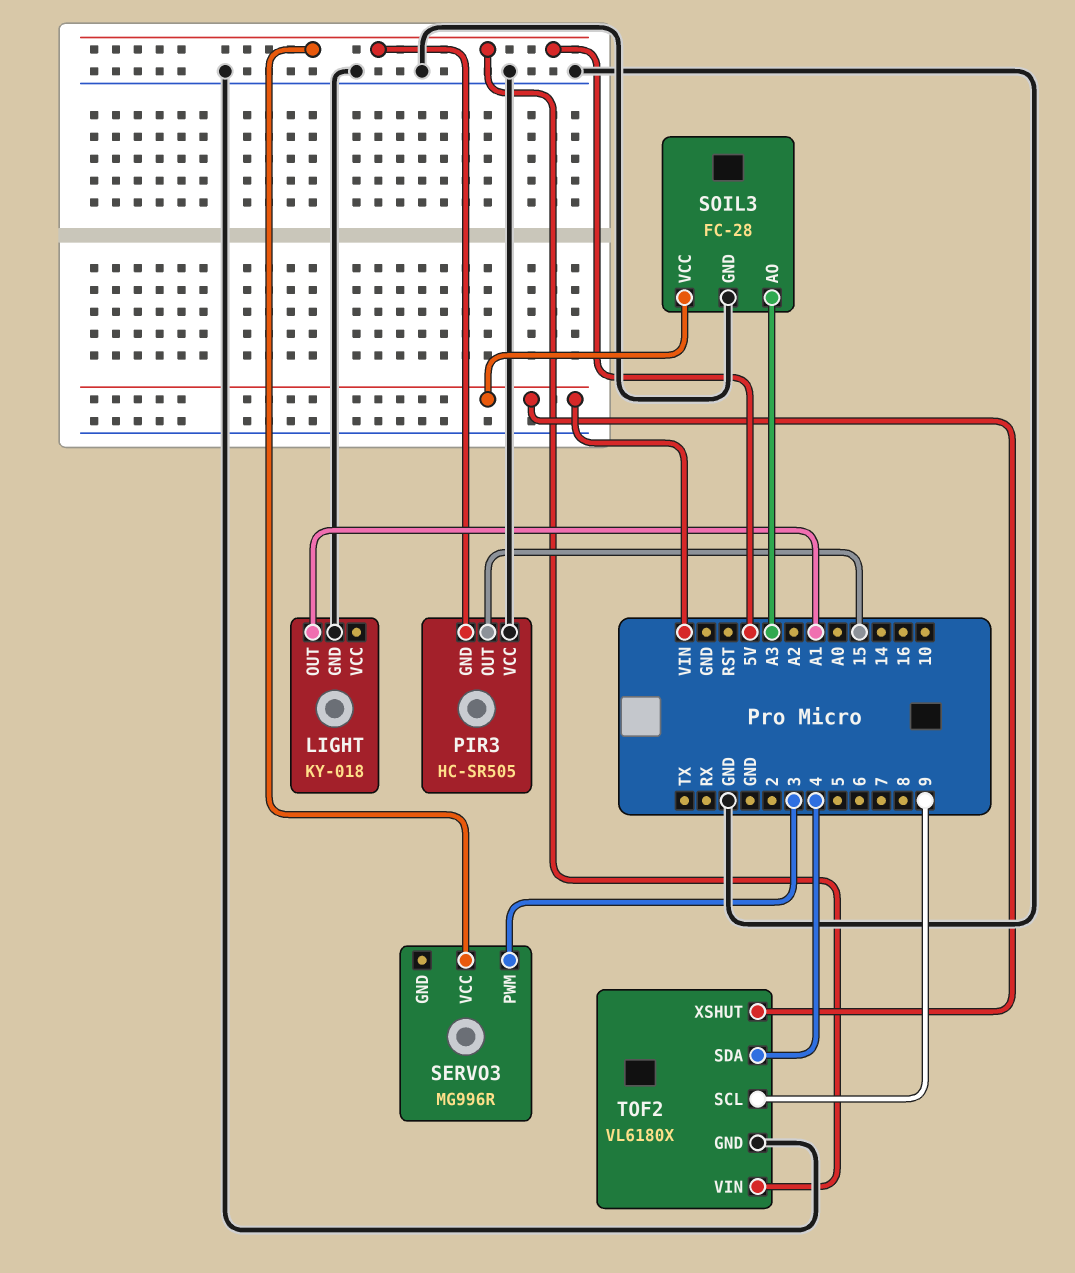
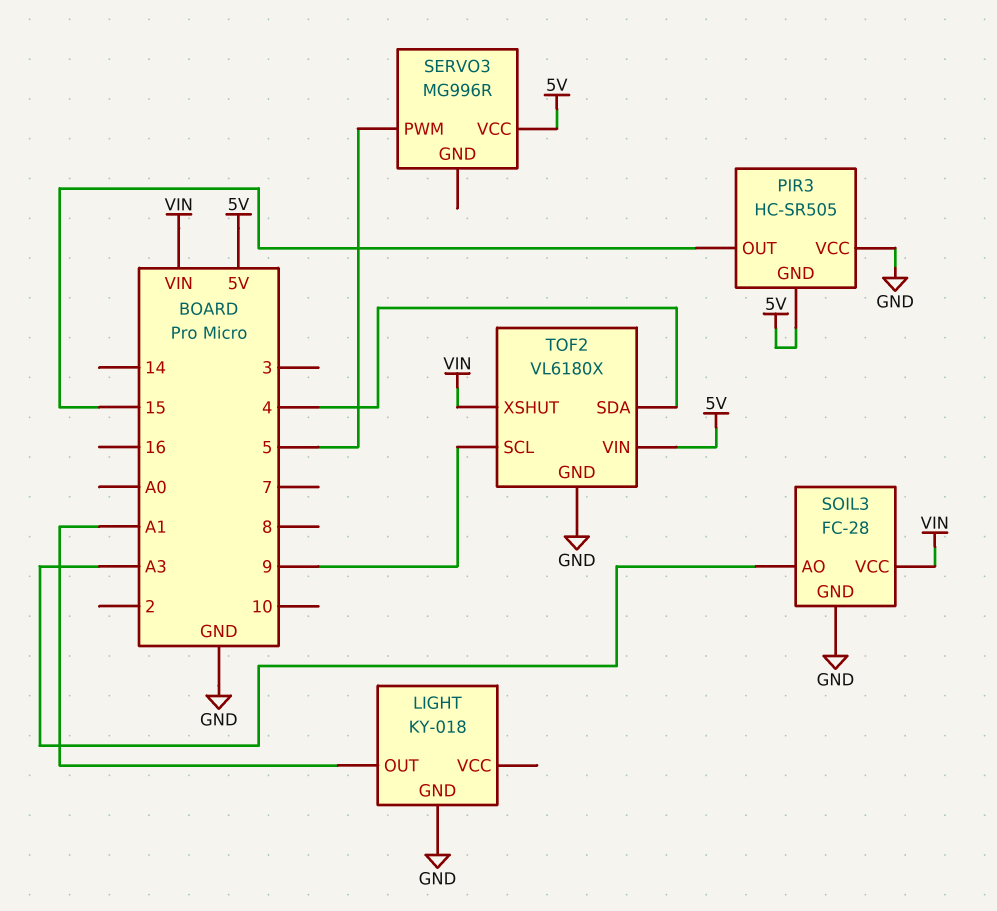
SERVO3 pin PWM: 3 -> 5

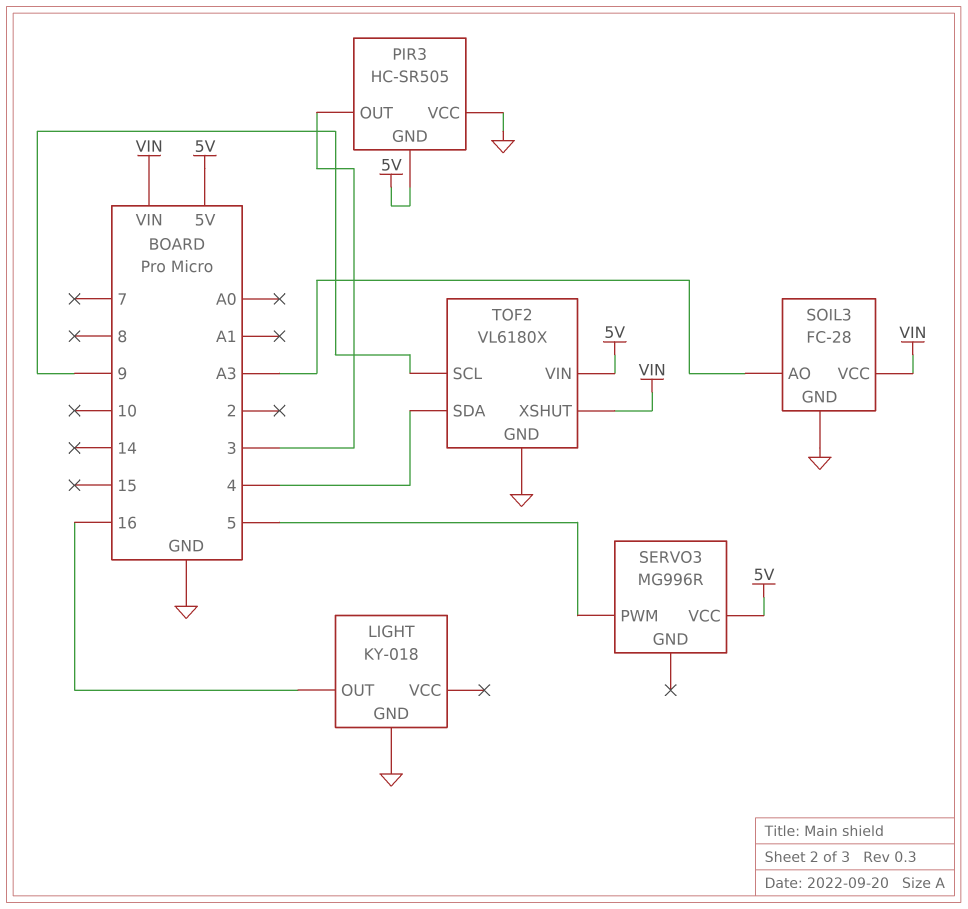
LIGHT pin OUT: A1 -> 16
PIR3 pin OUT: 15 -> 3

